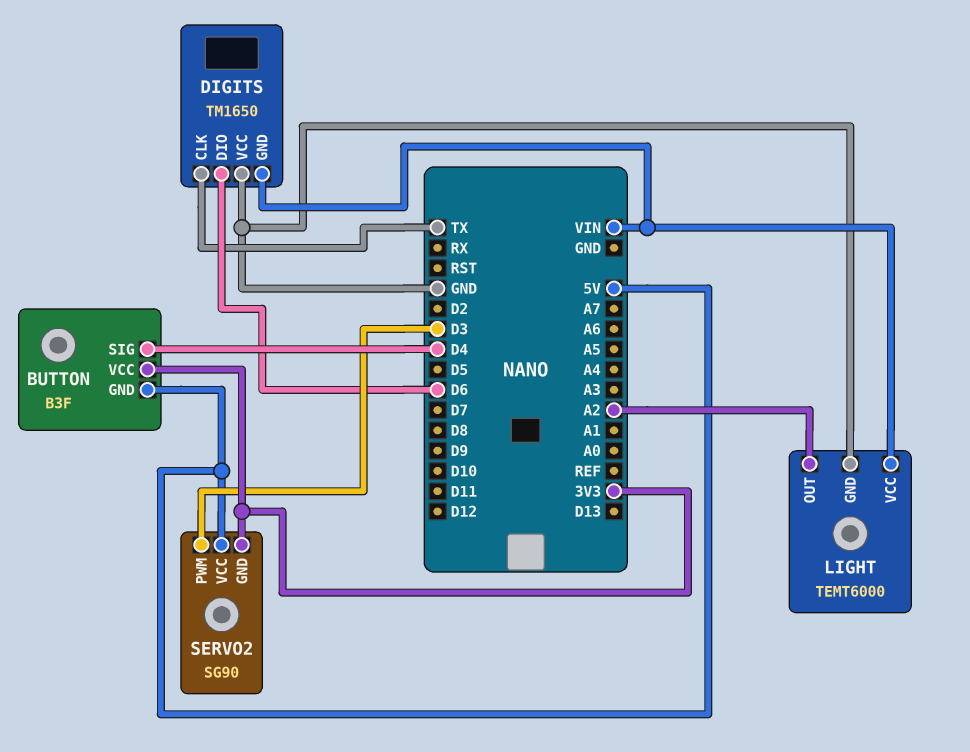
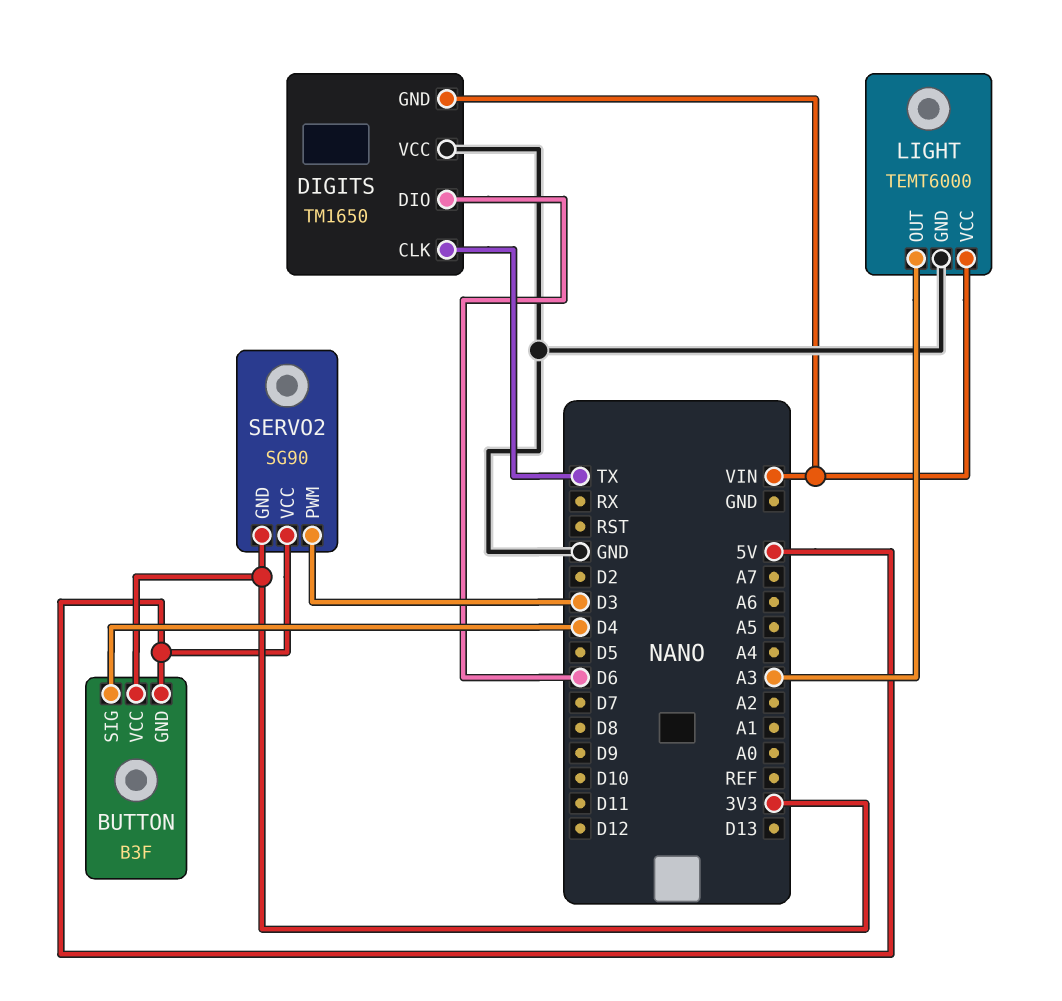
LIGHT pin OUT: A2 -> A3

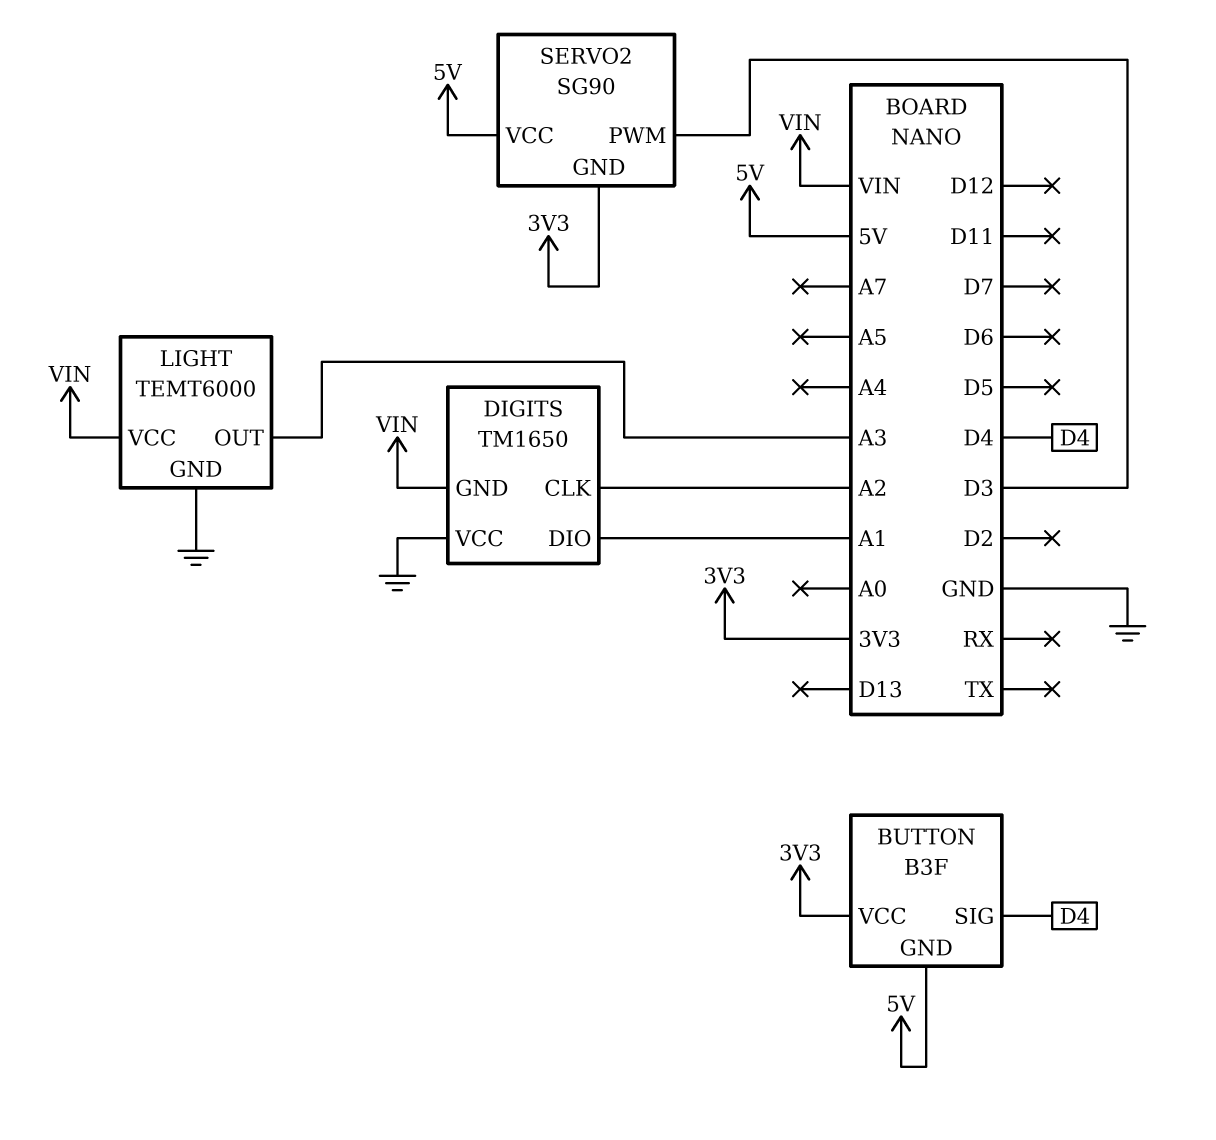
DIGITS pin CLK: TX -> A2
DIGITS pin DIO: D6 -> A1

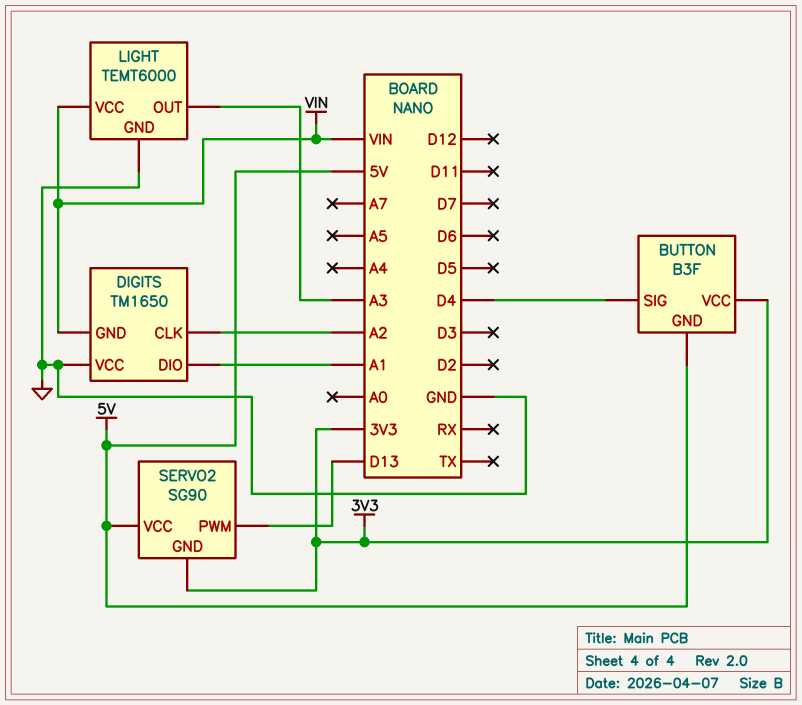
SERVO2 pin PWM: D3 -> D13

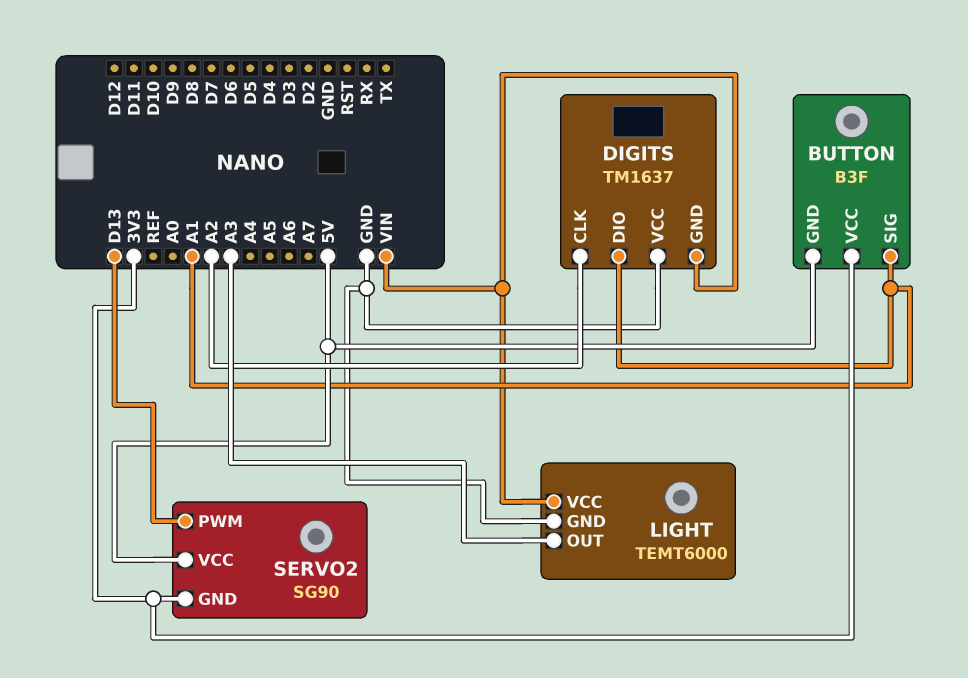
BUTTON pin SIG: D4 -> A1
DIGITS: TM1650 -> TM1637

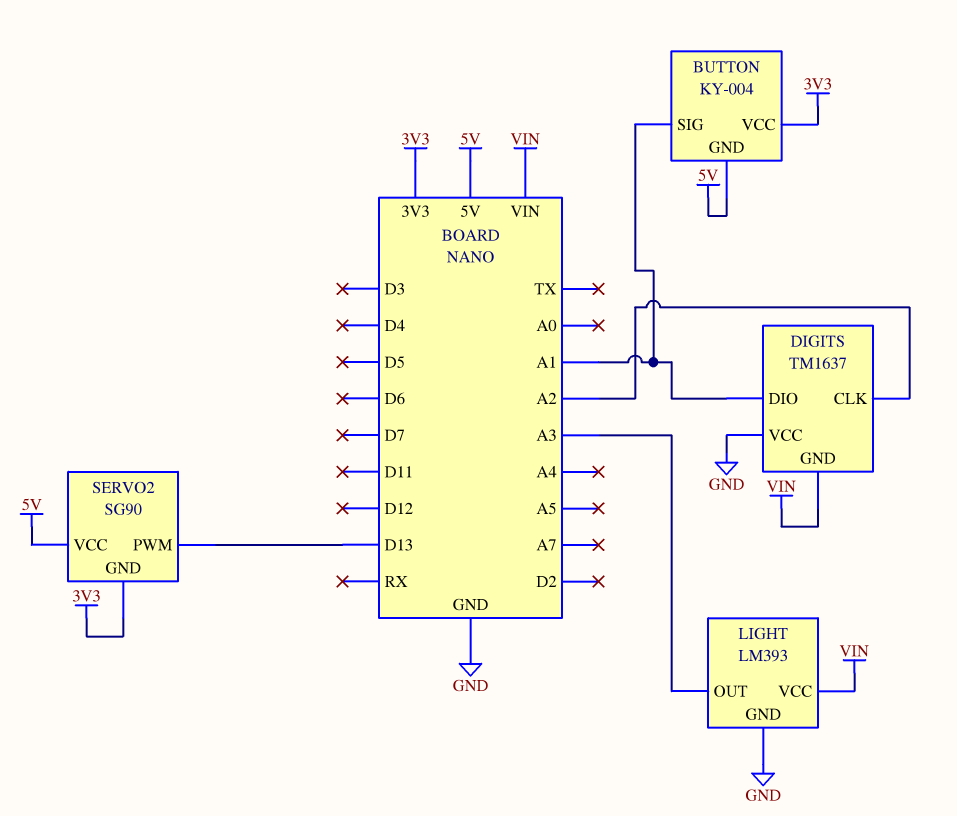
BUTTON: B3F -> KY-004
LIGHT: TEMT6000 -> LM393

